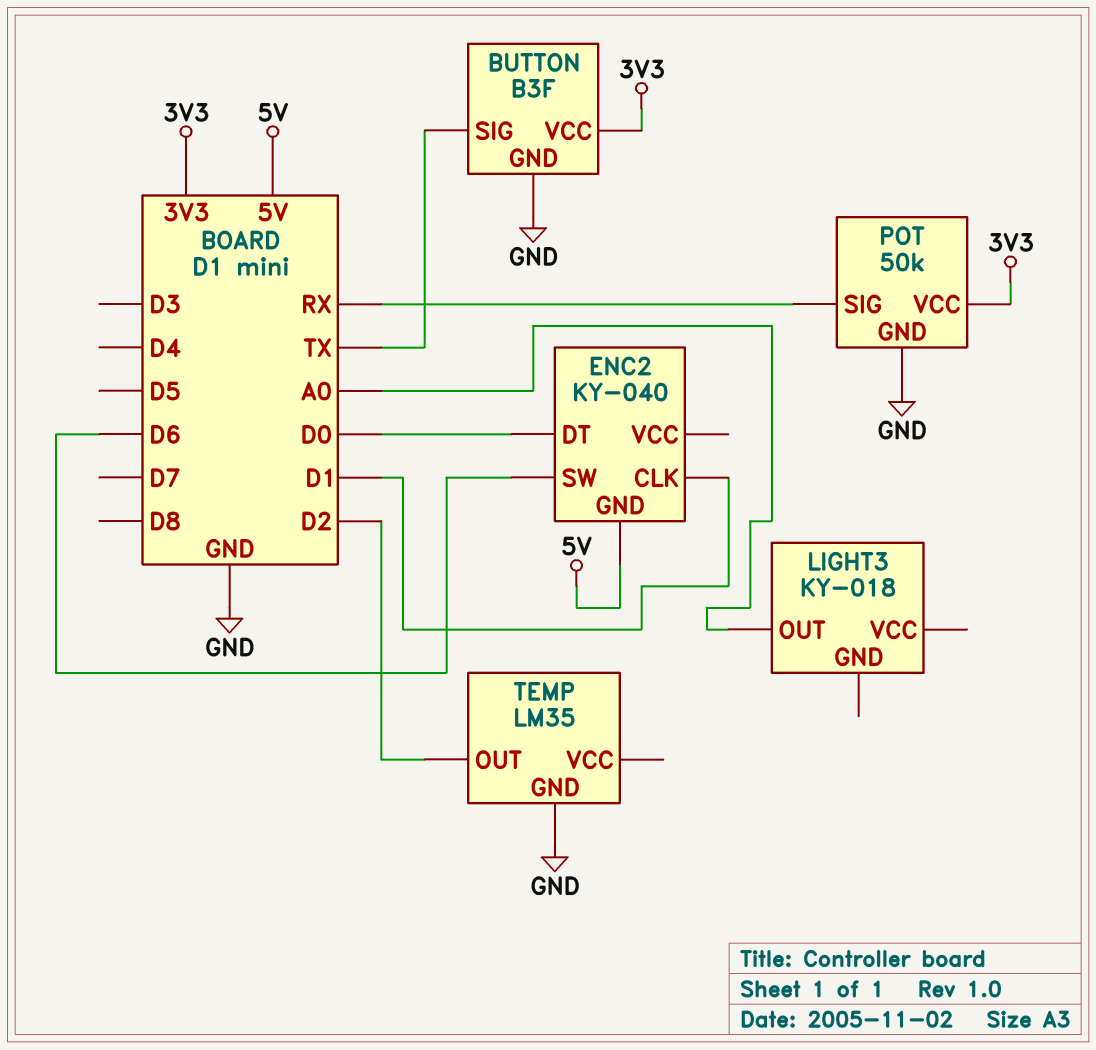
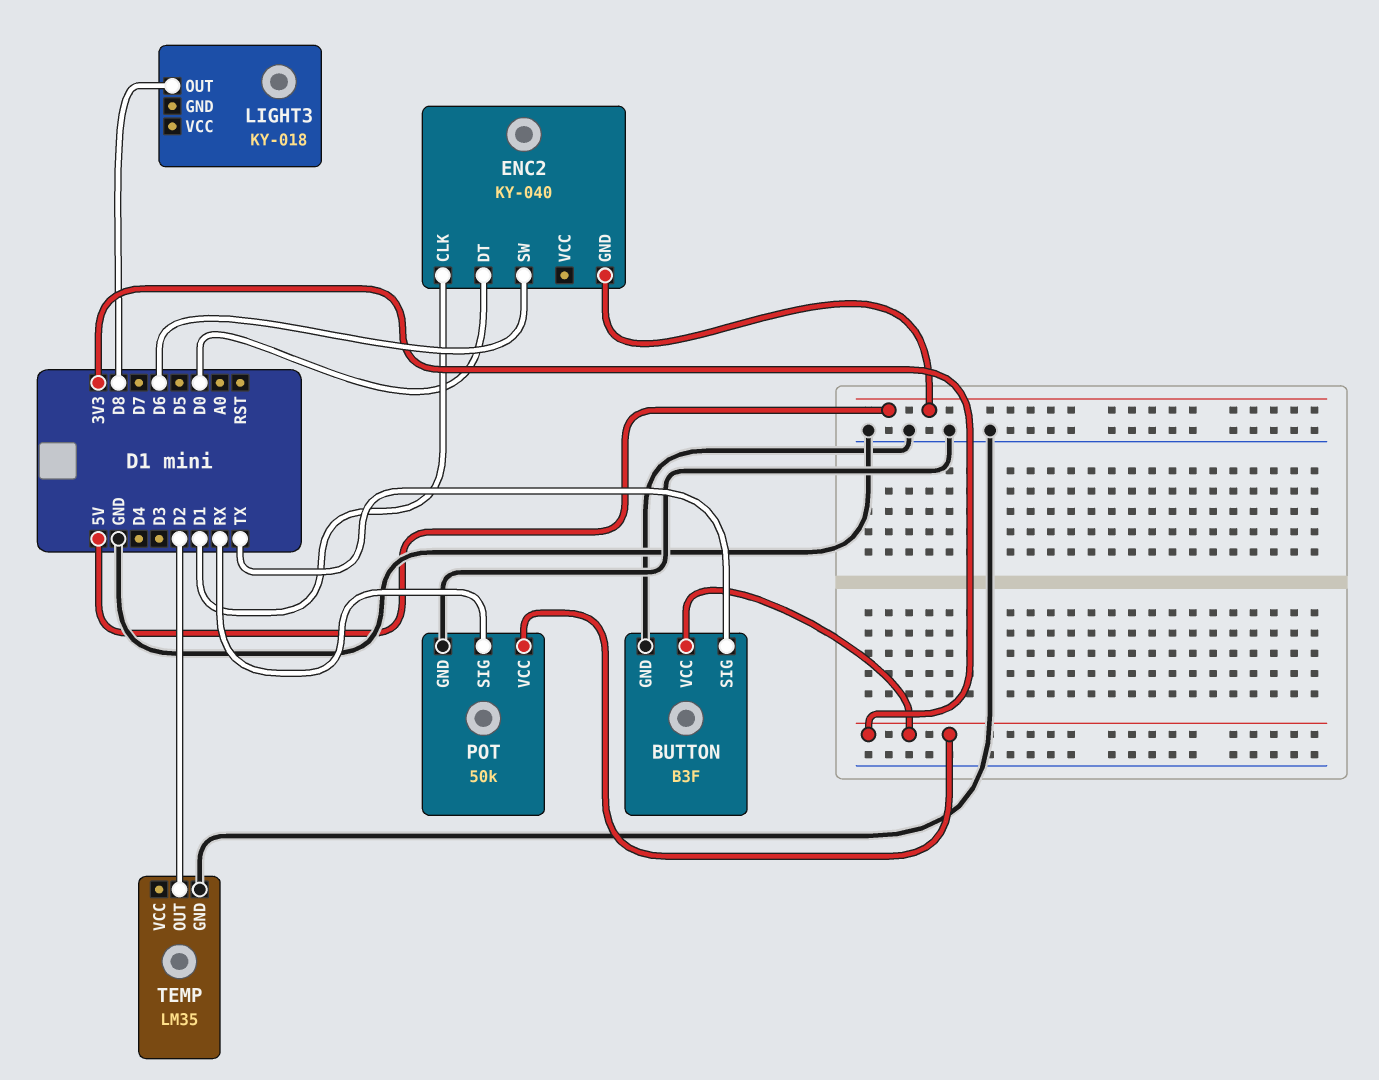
LIGHT3 pin OUT: A0 -> D8

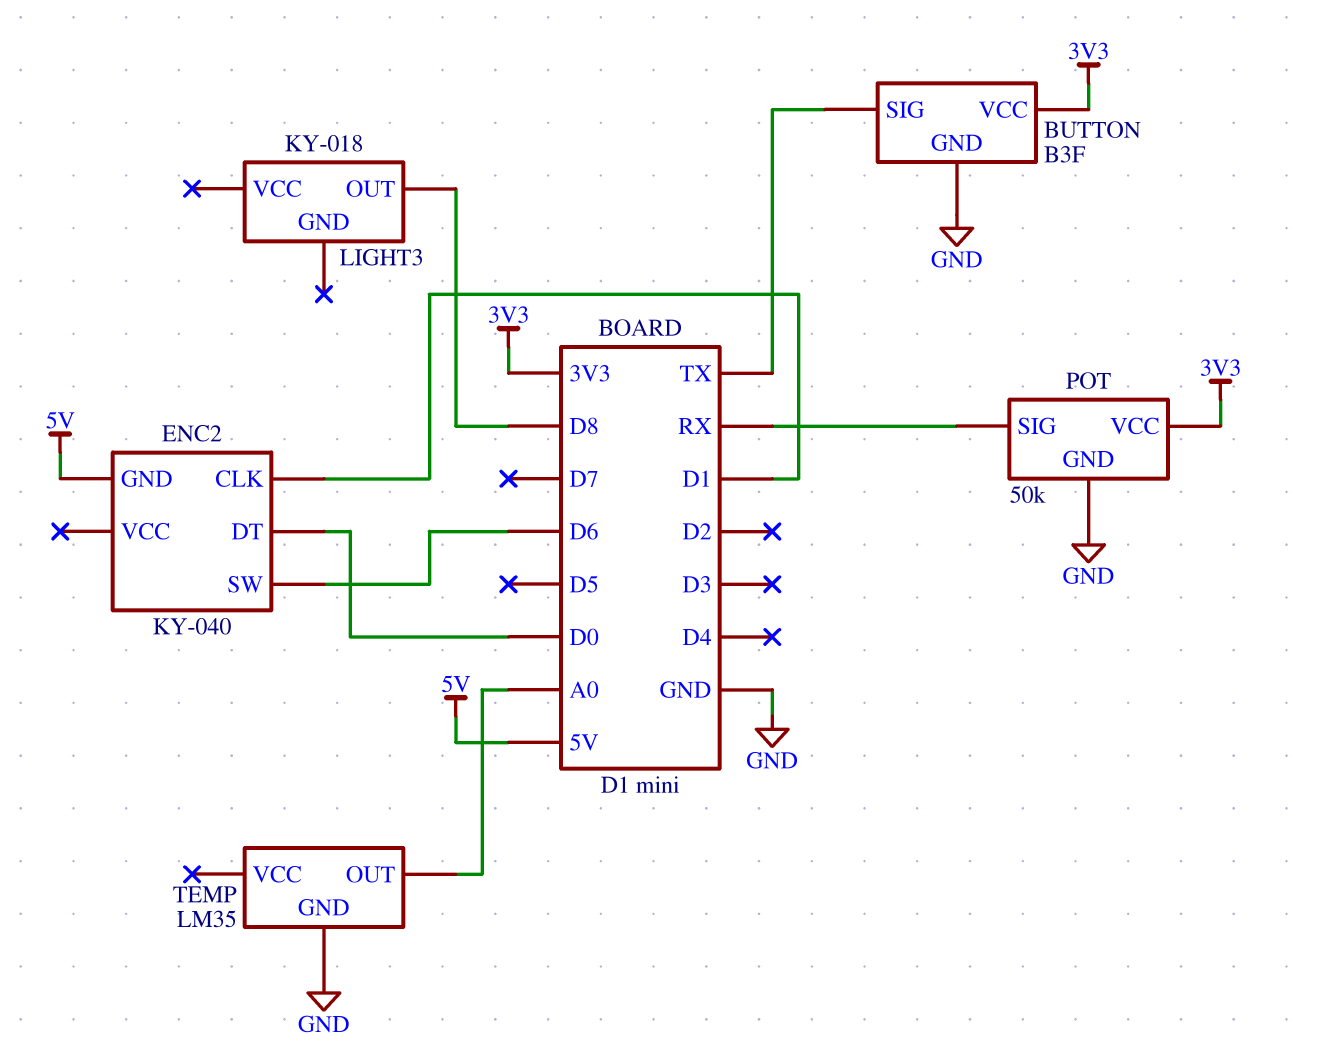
TEMP pin OUT: D2 -> A0

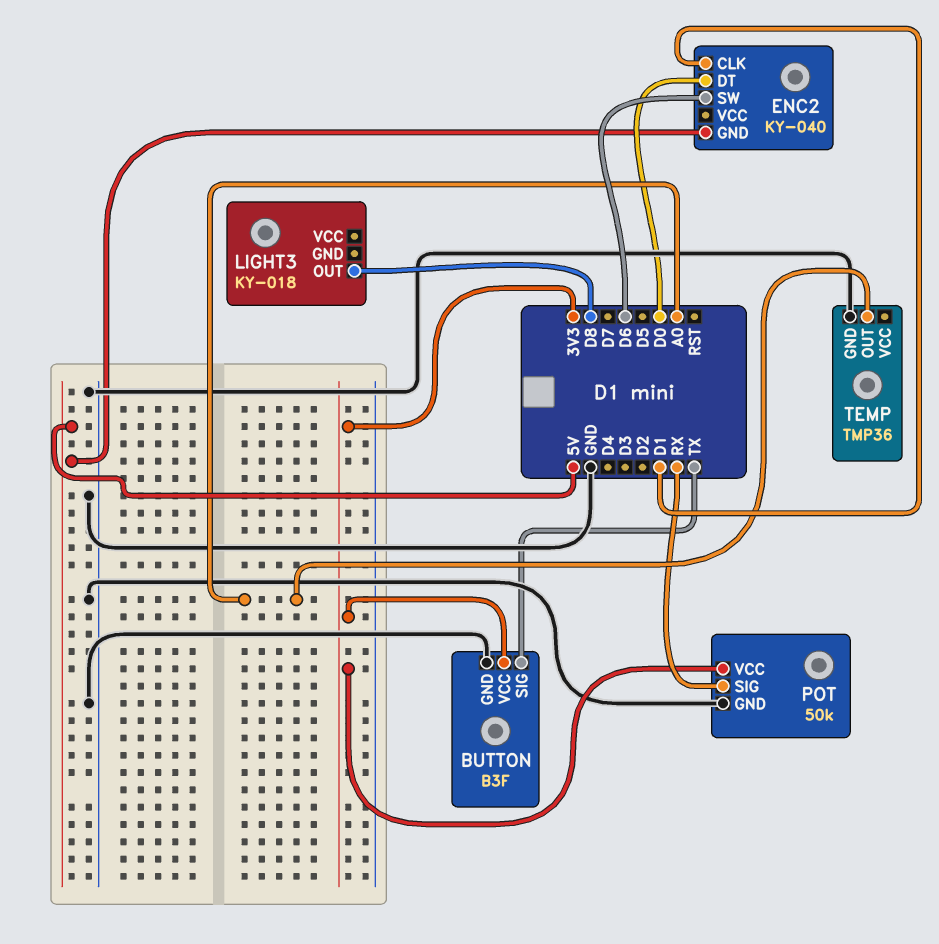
TEMP: LM35 -> TMP36

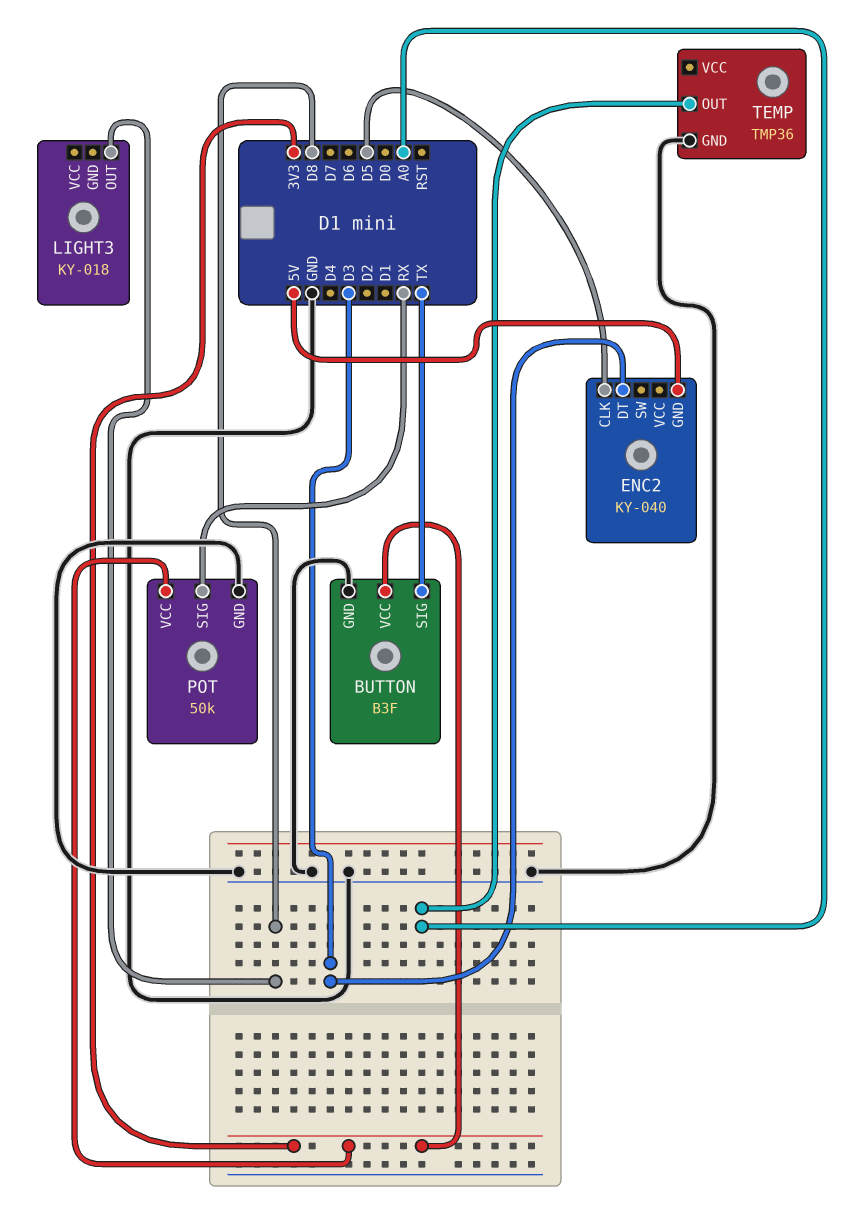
ENC2 pin CLK: D1 -> D5
ENC2 pin DT: D0 -> D3
ENC2 pin SW: D6 -> none

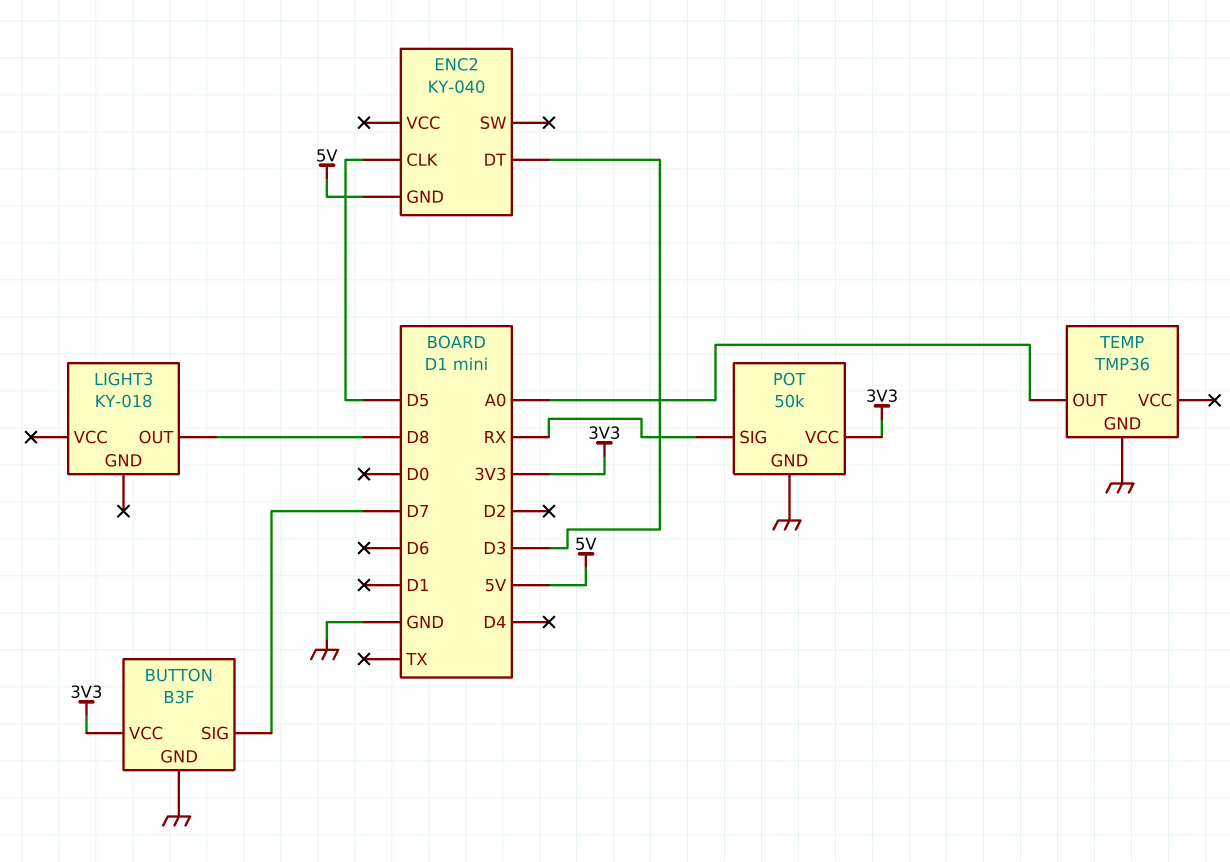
BUTTON pin SIG: TX -> D7

